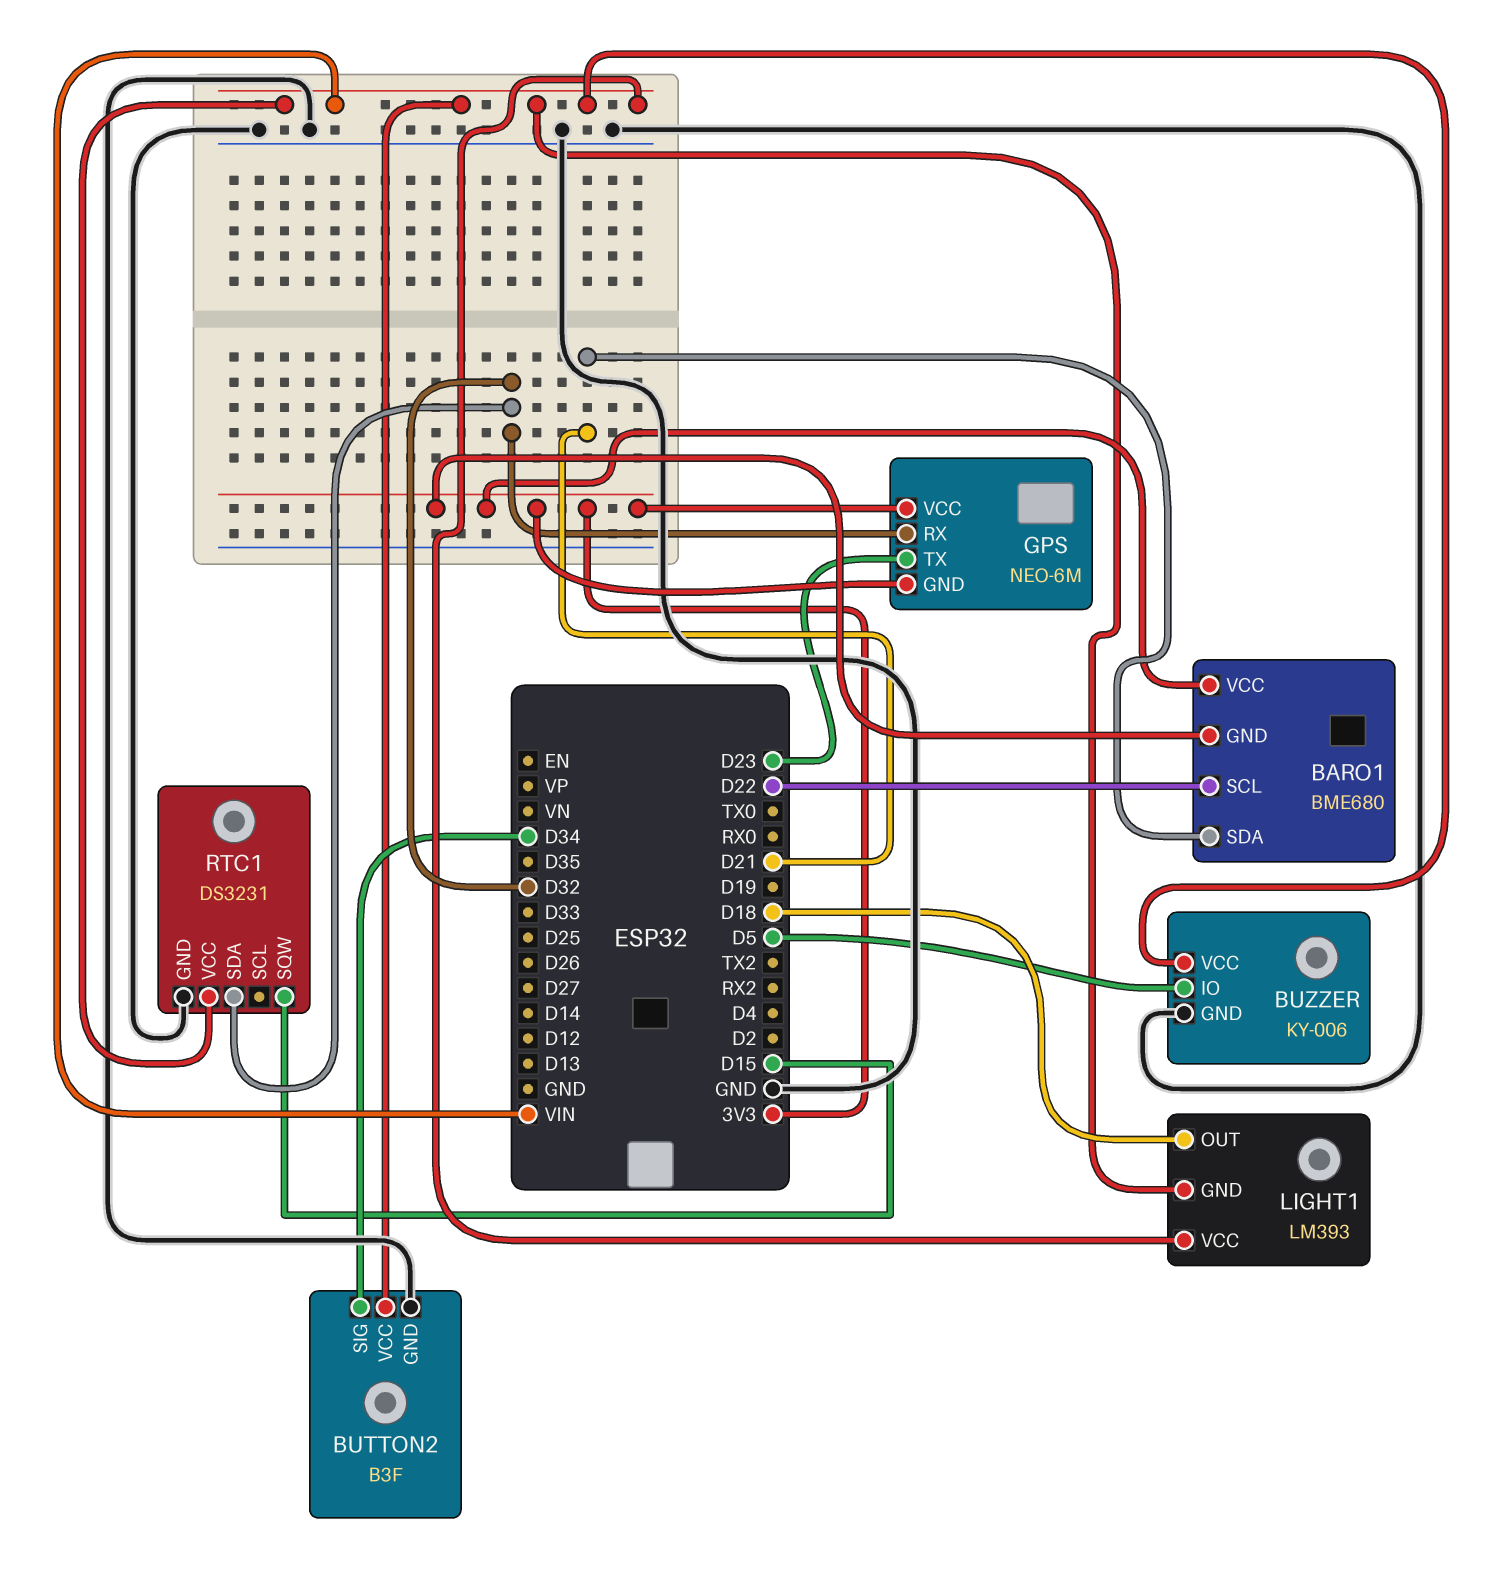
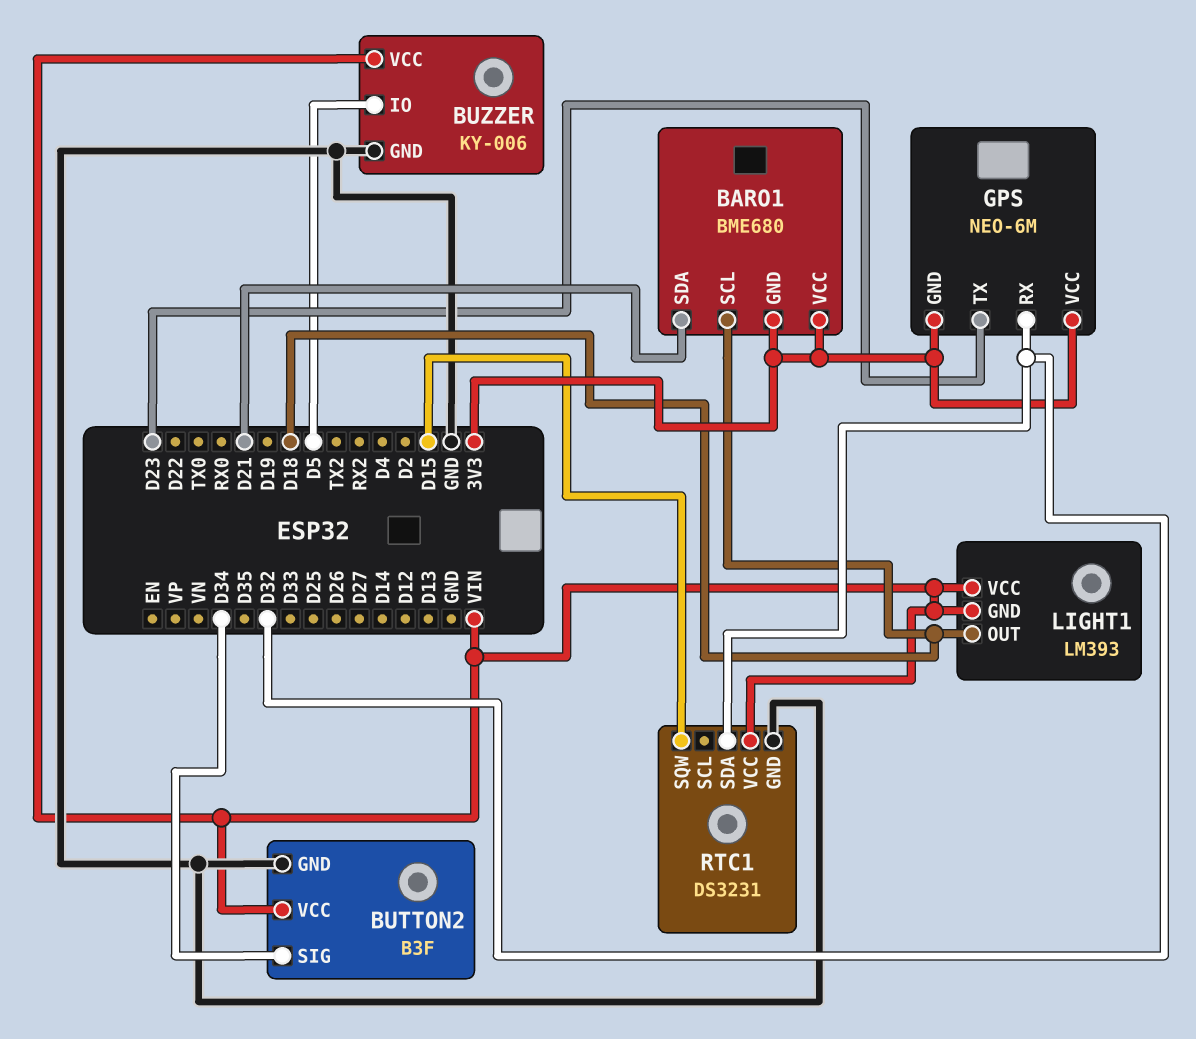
BARO1 pin SCL: D22 -> D18

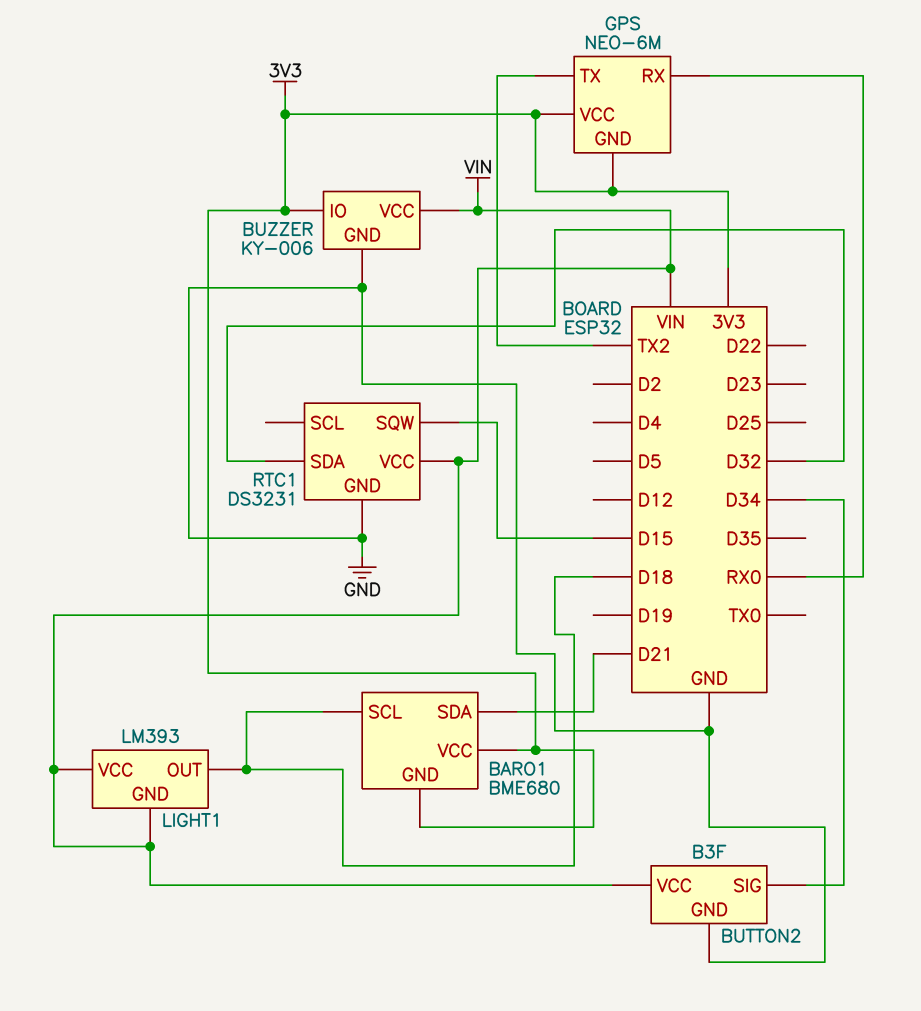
BUZZER pin IO: D5 -> 3V3
GPS pin RX: D32 -> RX0
GPS pin TX: D23 -> TX2

